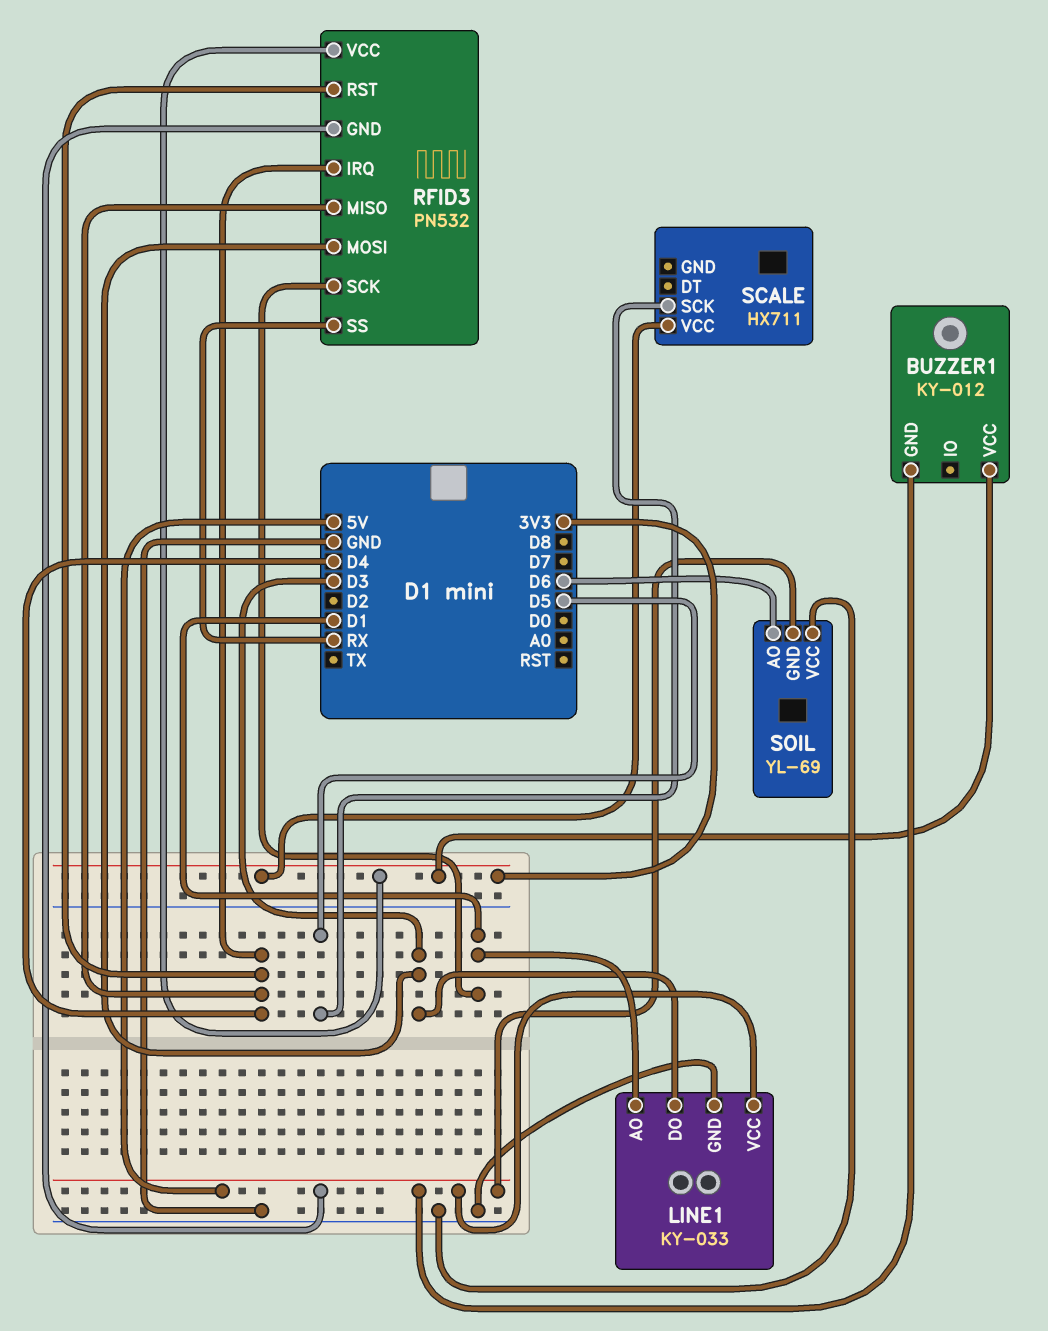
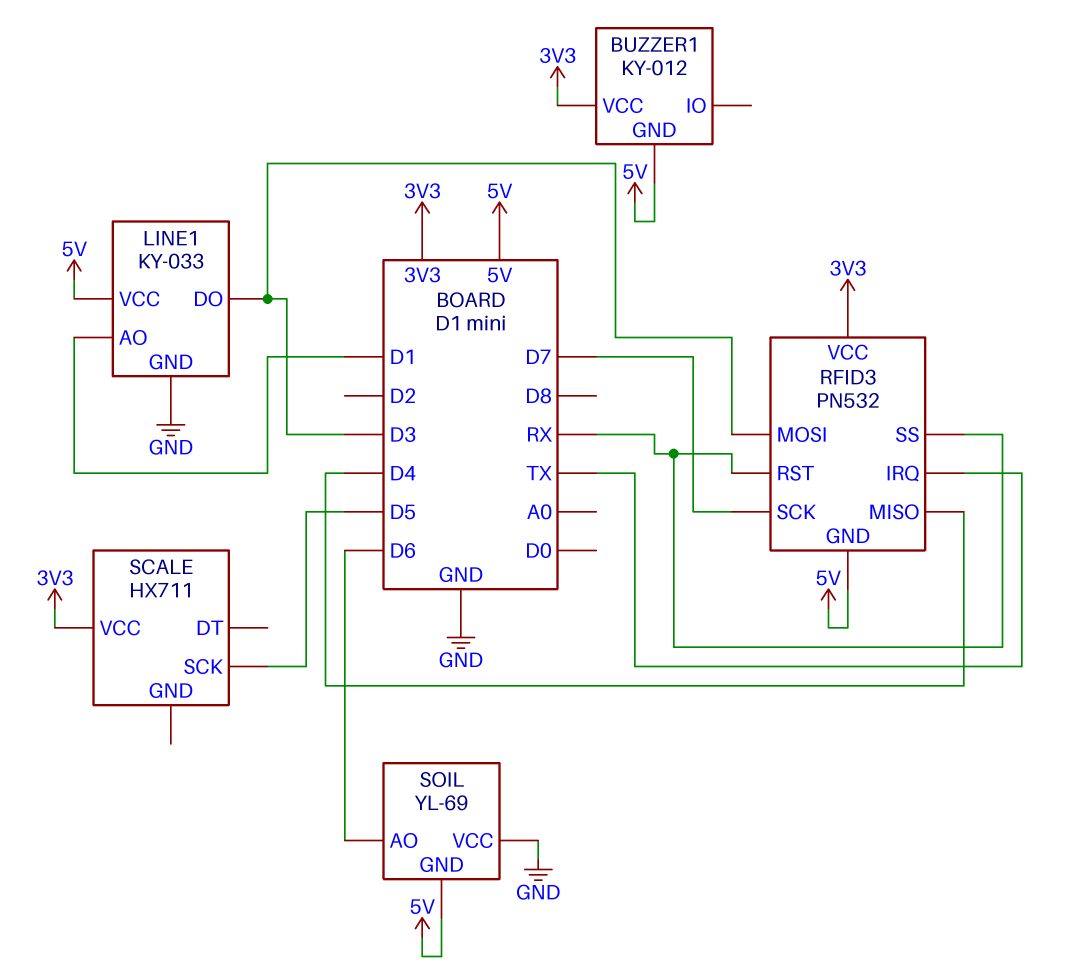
RFID3 pin IRQ: D4 -> TX
RFID3 pin RST: D4 -> RX
RFID3 pin SCK: D1 -> D7

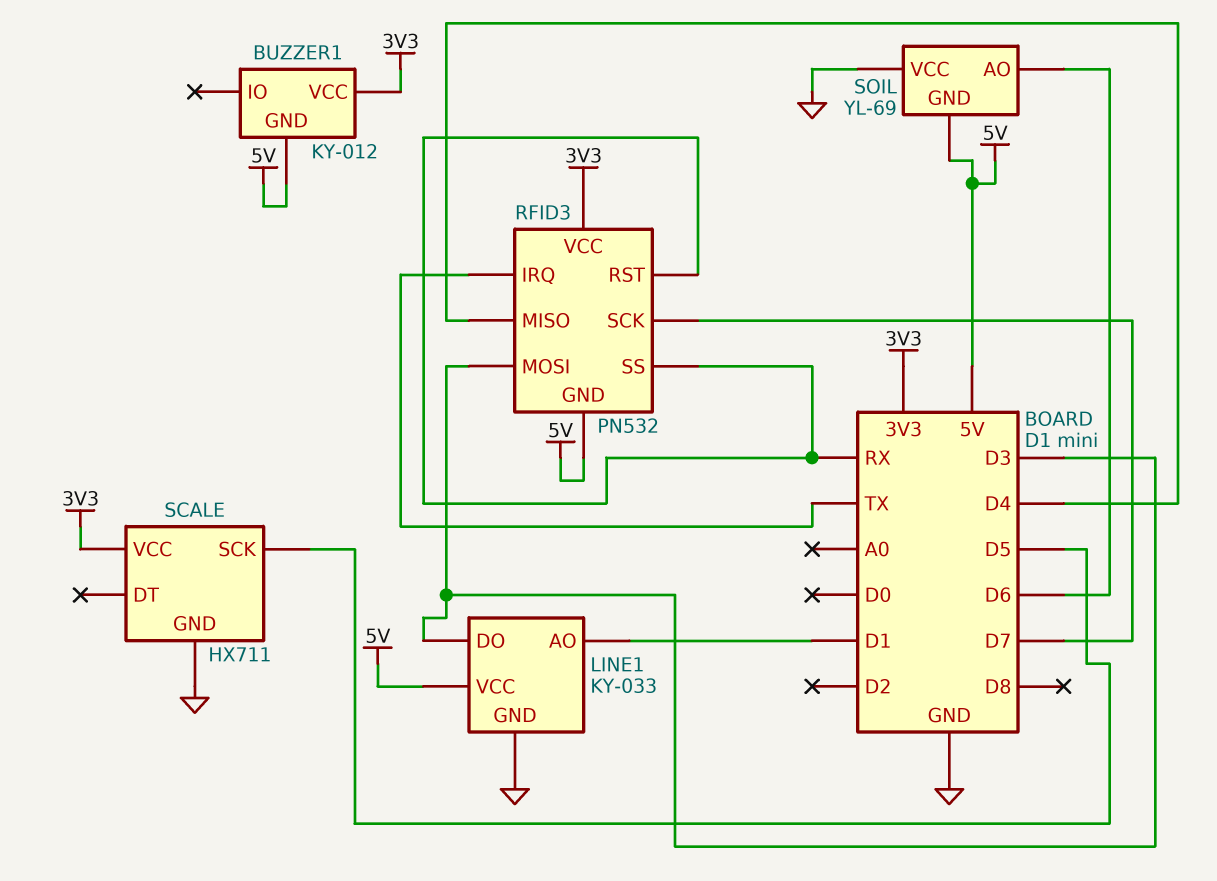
SCALE pin GND: none -> GND

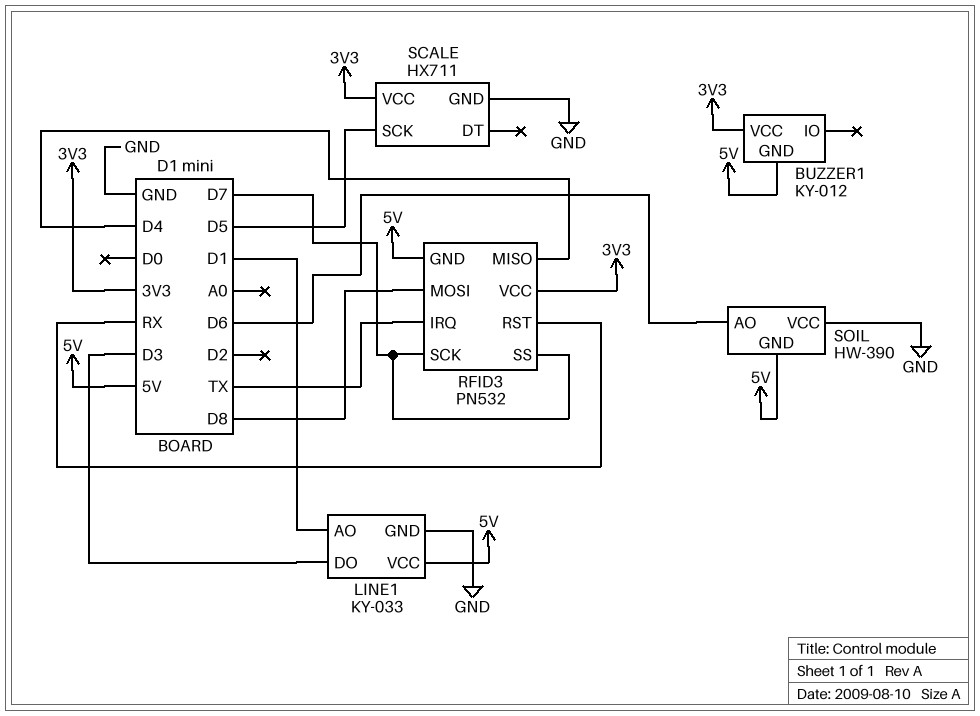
RFID3 pin MOSI: D3 -> D8
RFID3 pin SS: RX -> D7
SOIL: YL-69 -> HW-390

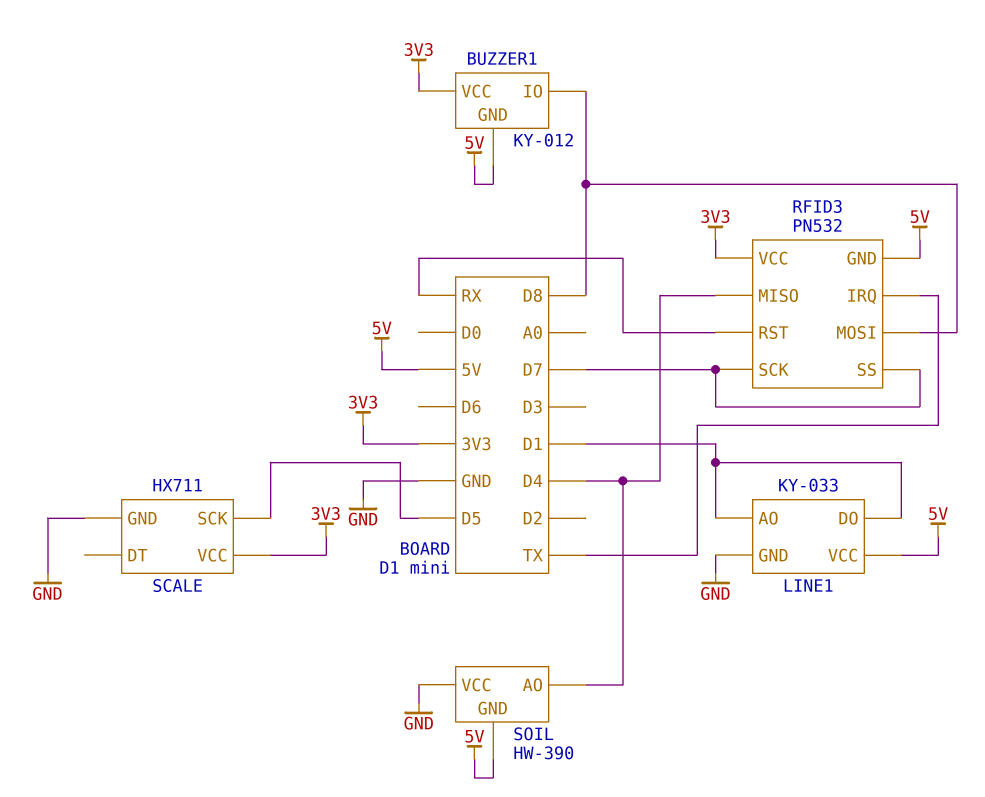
BUZZER1 pin IO: none -> D8
LINE1 pin DO: D3 -> D1
SOIL pin AO: D6 -> D4

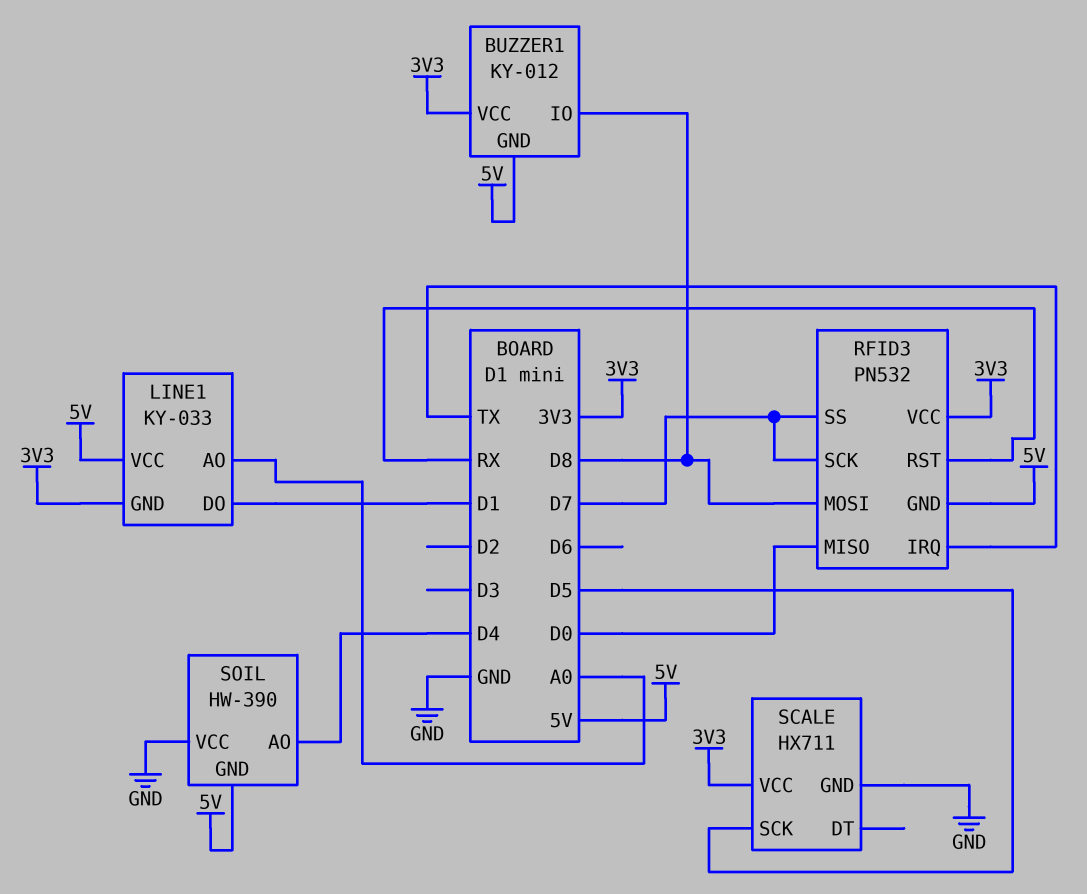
LINE1 pin AO: D1 -> A0
LINE1 pin GND: GND -> 3V3
RFID3 pin MISO: D4 -> D0

